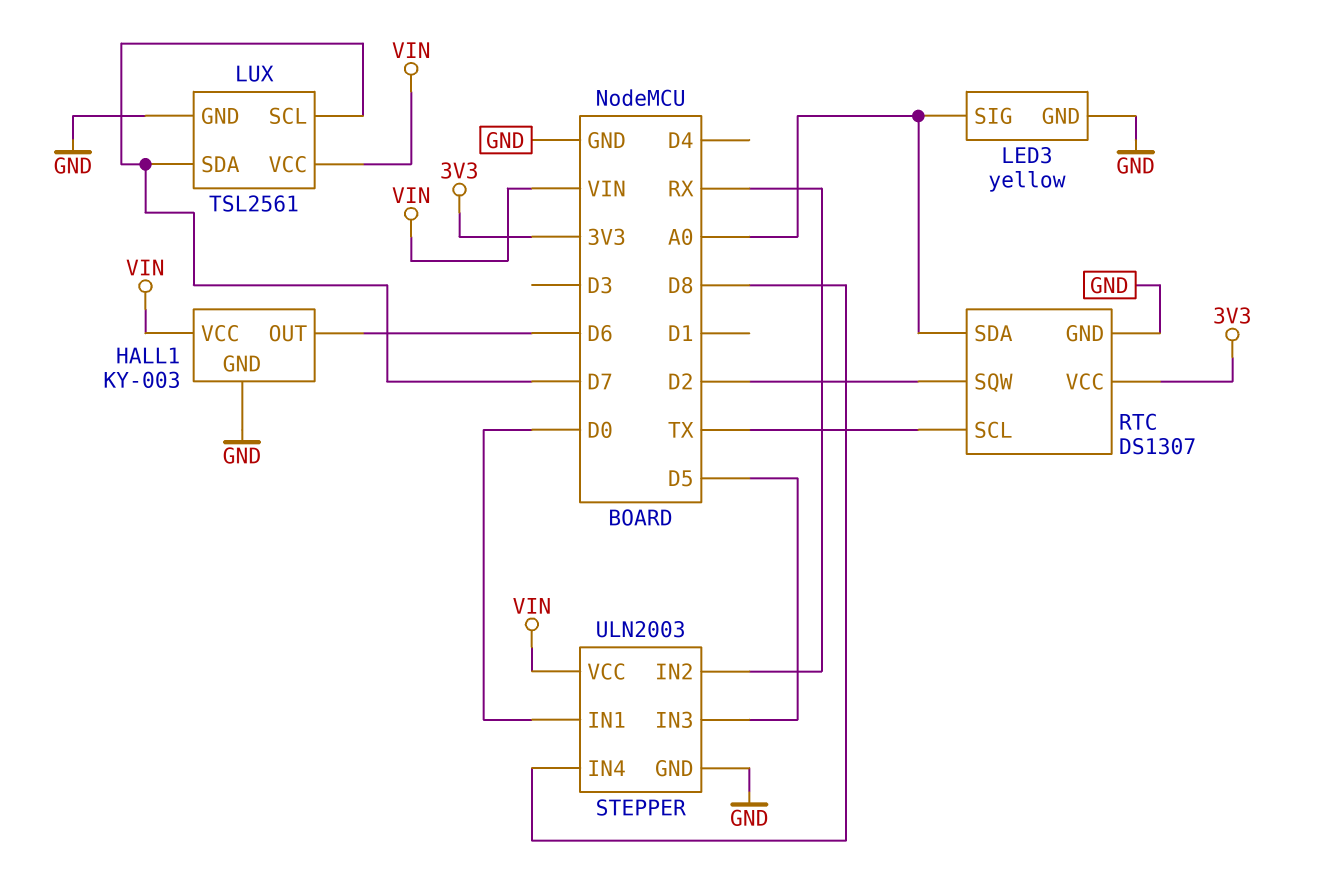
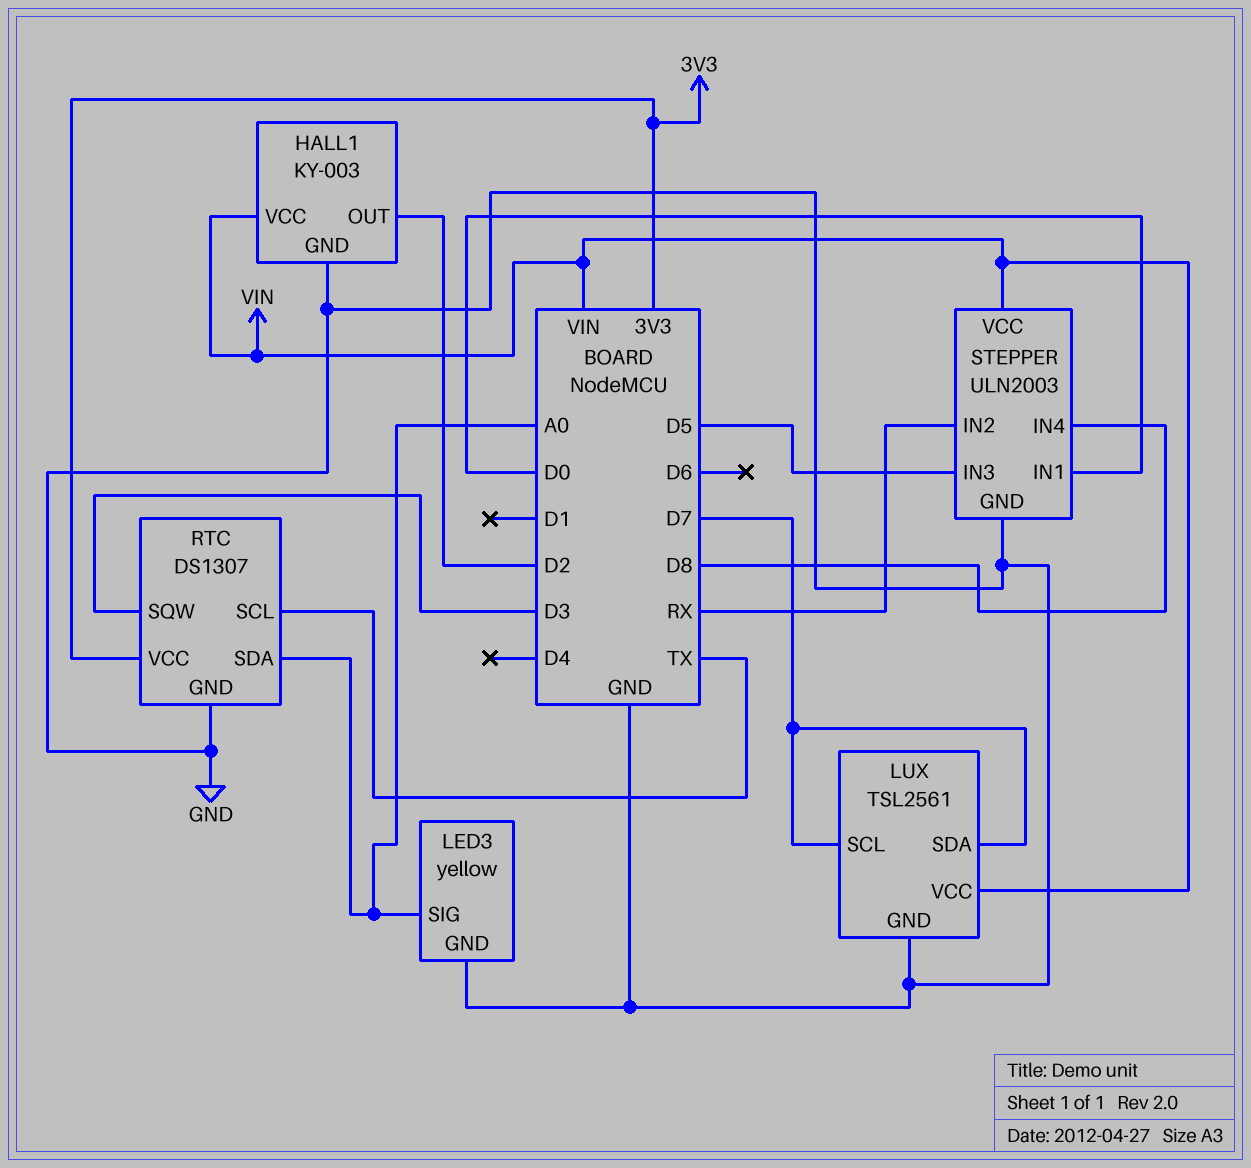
HALL1 pin OUT: D6 -> D2
RTC pin SQW: D2 -> D3

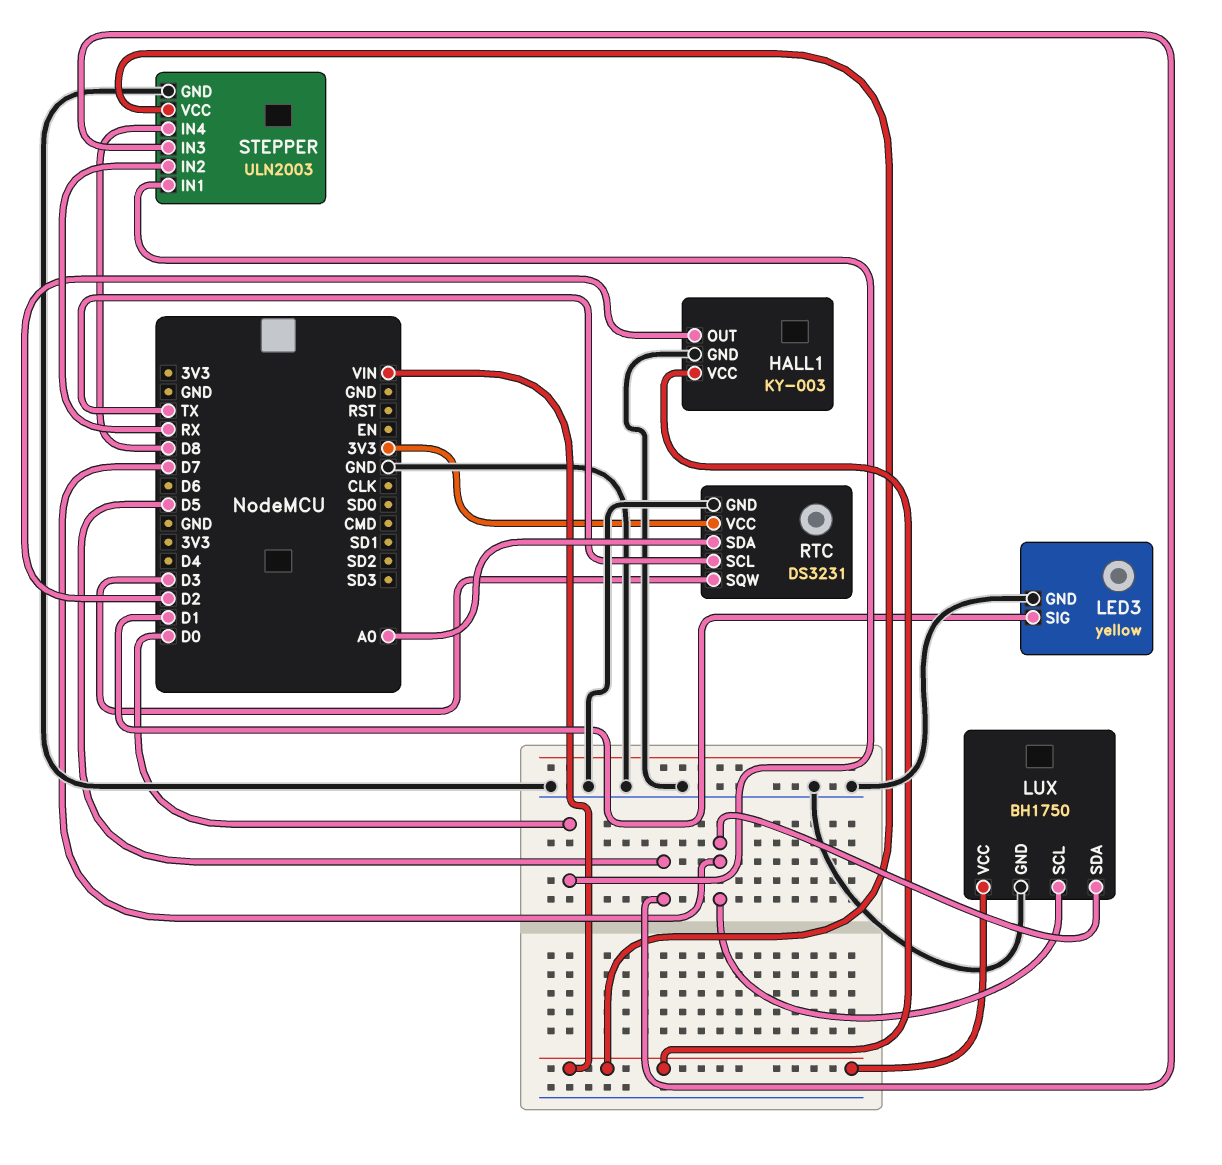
LED3 pin SIG: A0 -> D1
LUX: TSL2561 -> BH1750
RTC: DS1307 -> DS3231

